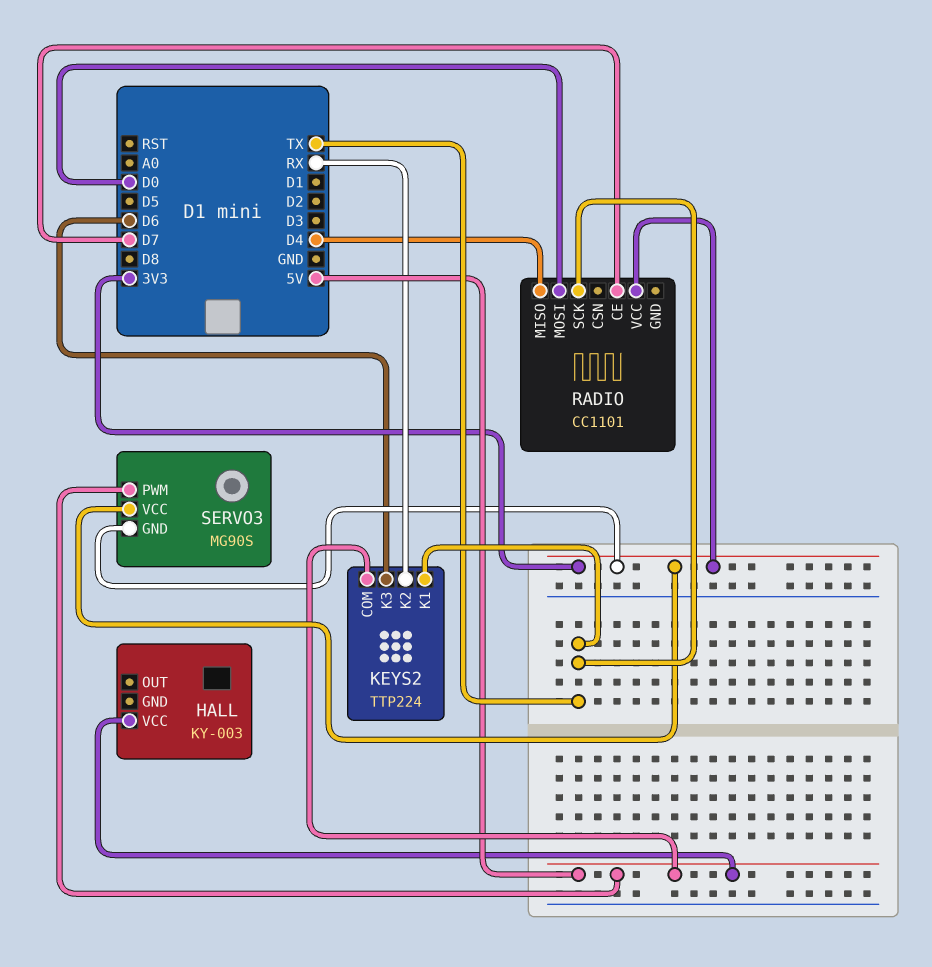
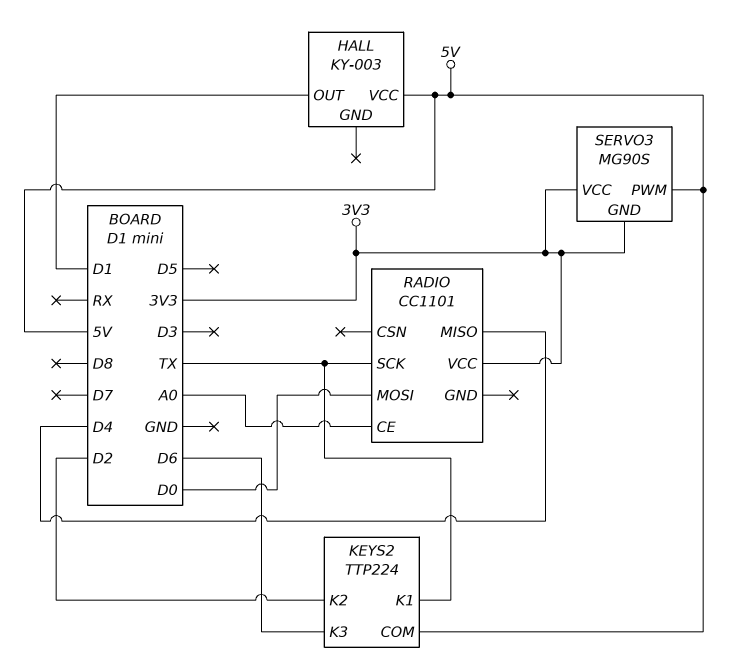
HALL pin OUT: none -> D1
KEYS2 pin K2: RX -> D2
RADIO pin CE: D7 -> A0

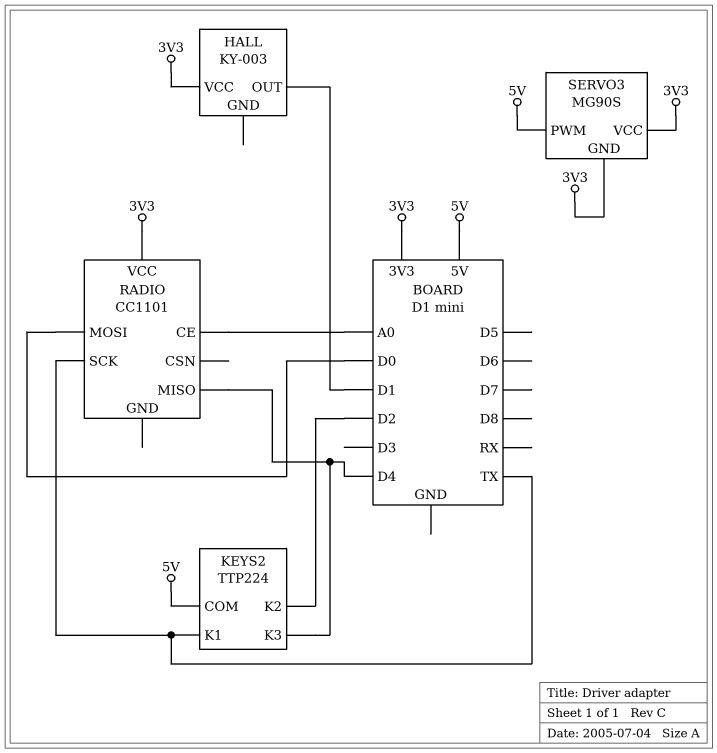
HALL pin VCC: 5V -> 3V3
KEYS2 pin K3: D6 -> D4

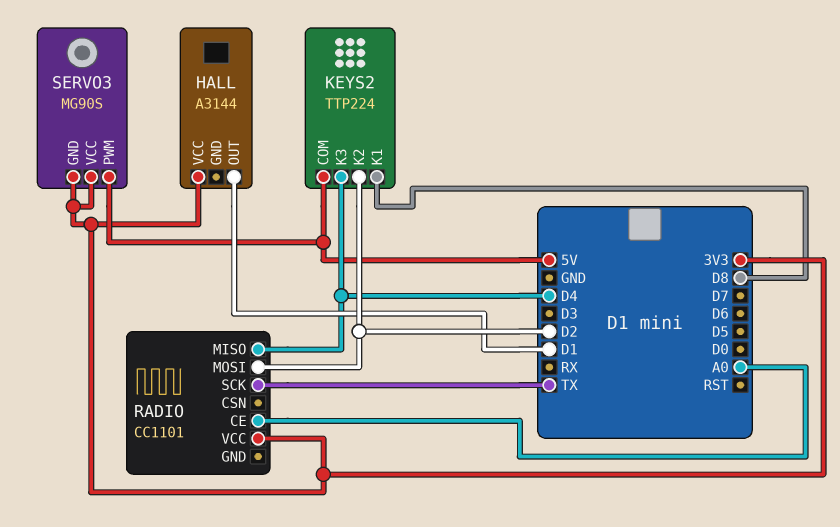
HALL: KY-003 -> A3144
KEYS2 pin K1: TX -> D8
RADIO pin MOSI: D0 -> D2

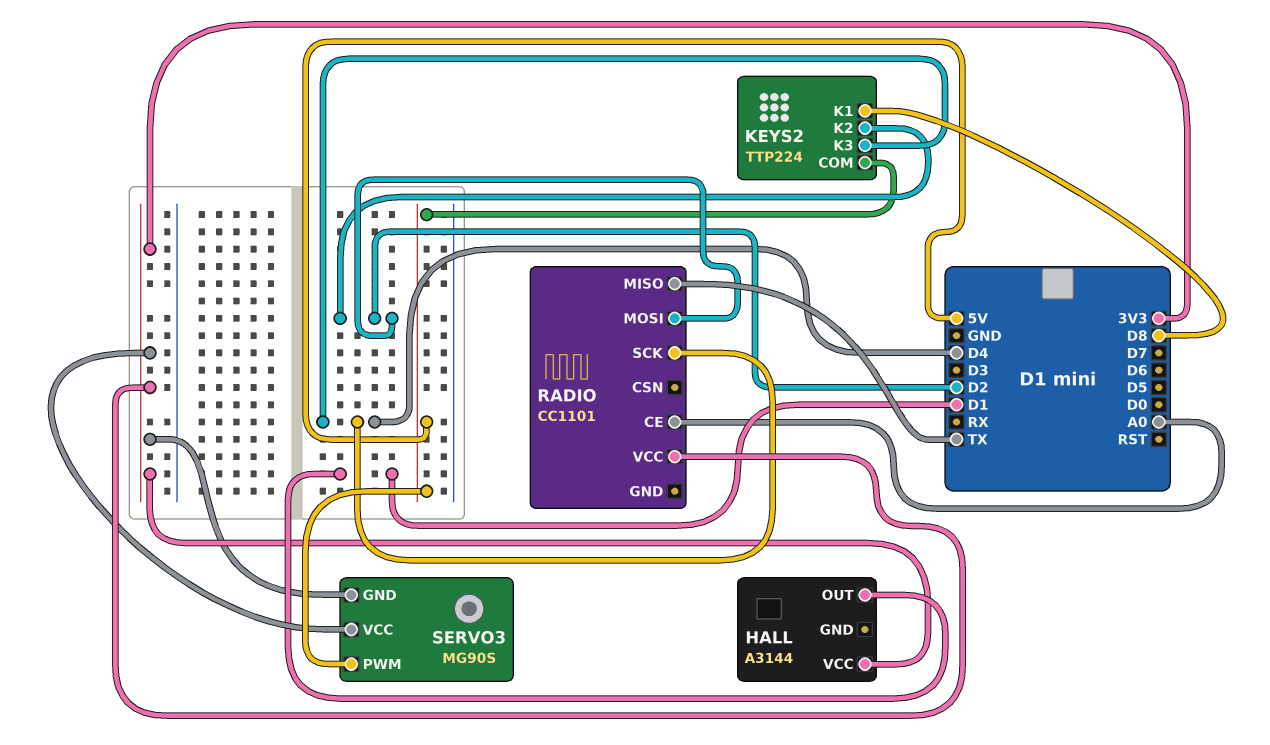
RADIO pin MISO: D4 -> TX
RADIO pin SCK: TX -> D4

